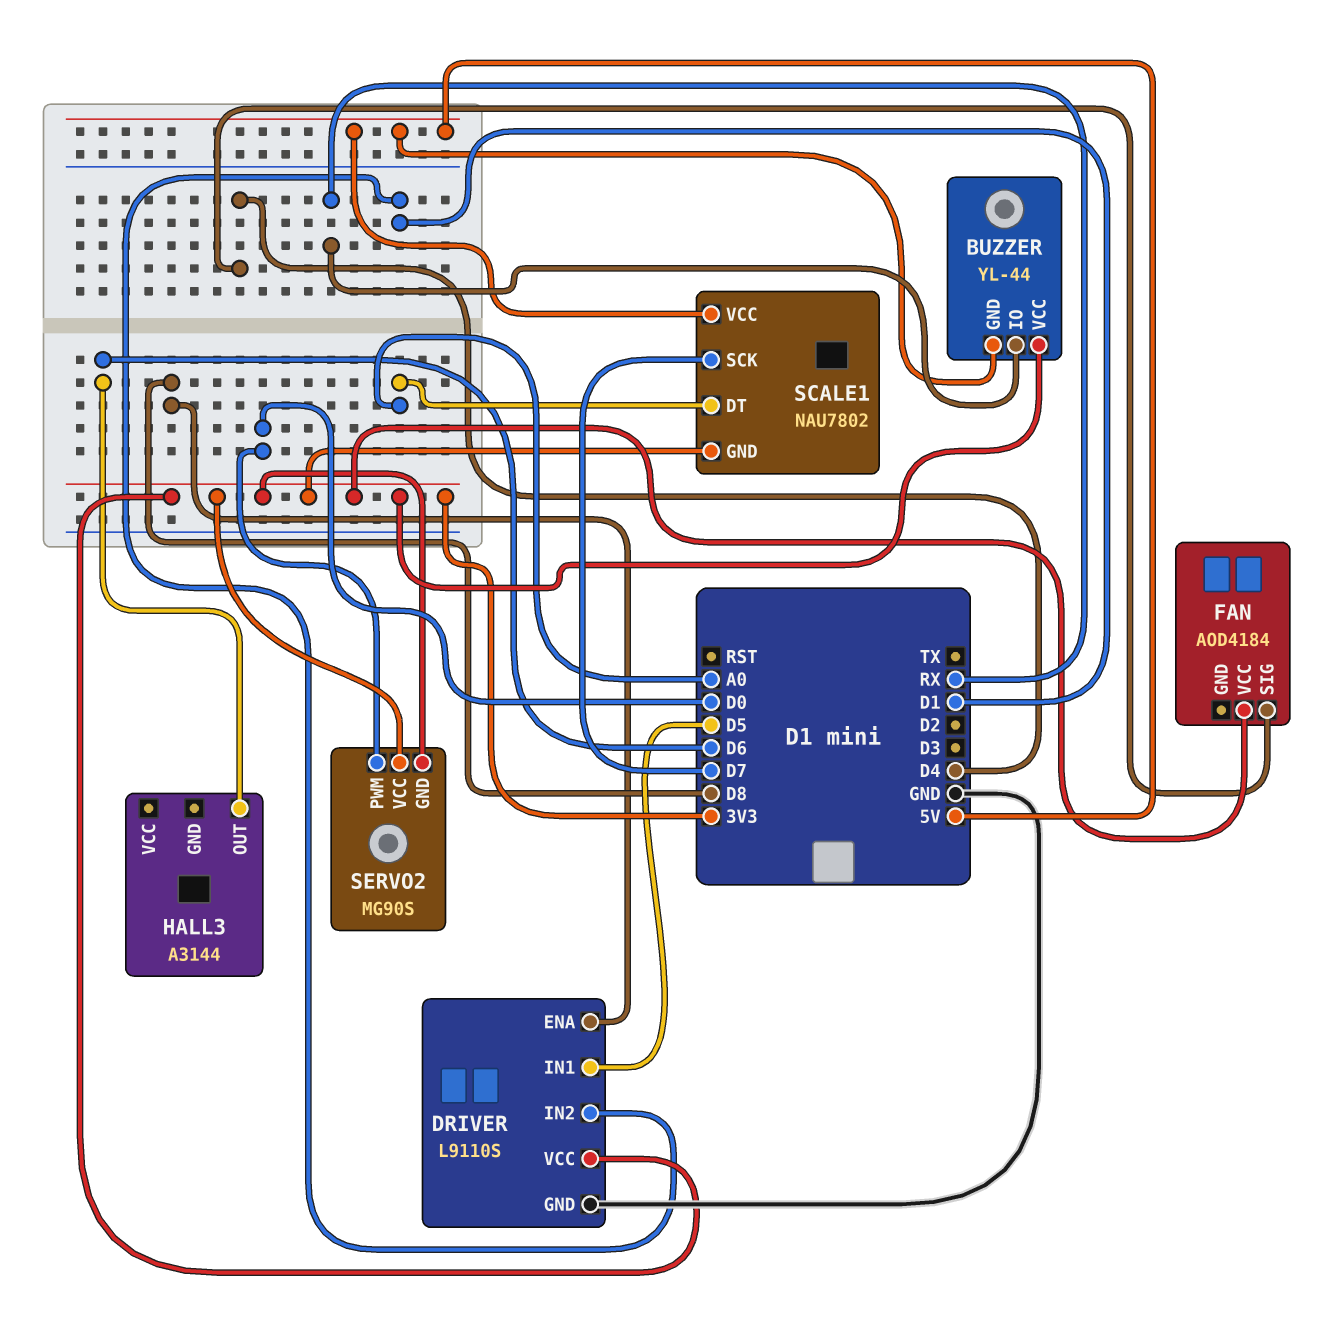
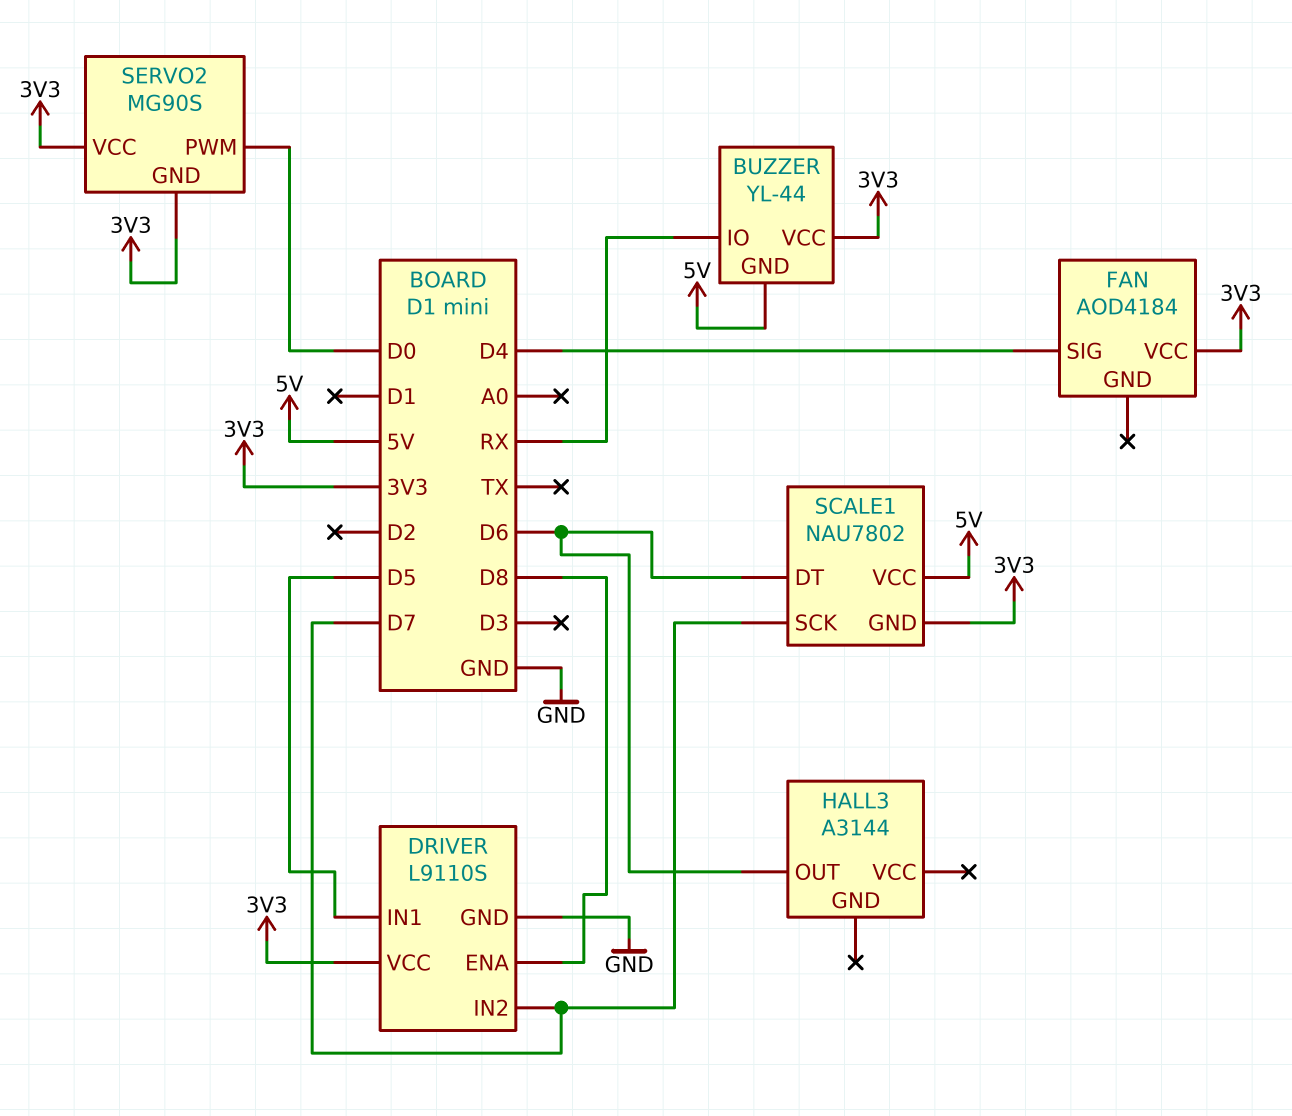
DRIVER pin IN2: D1 -> D7
SCALE1 pin DT: A0 -> D6

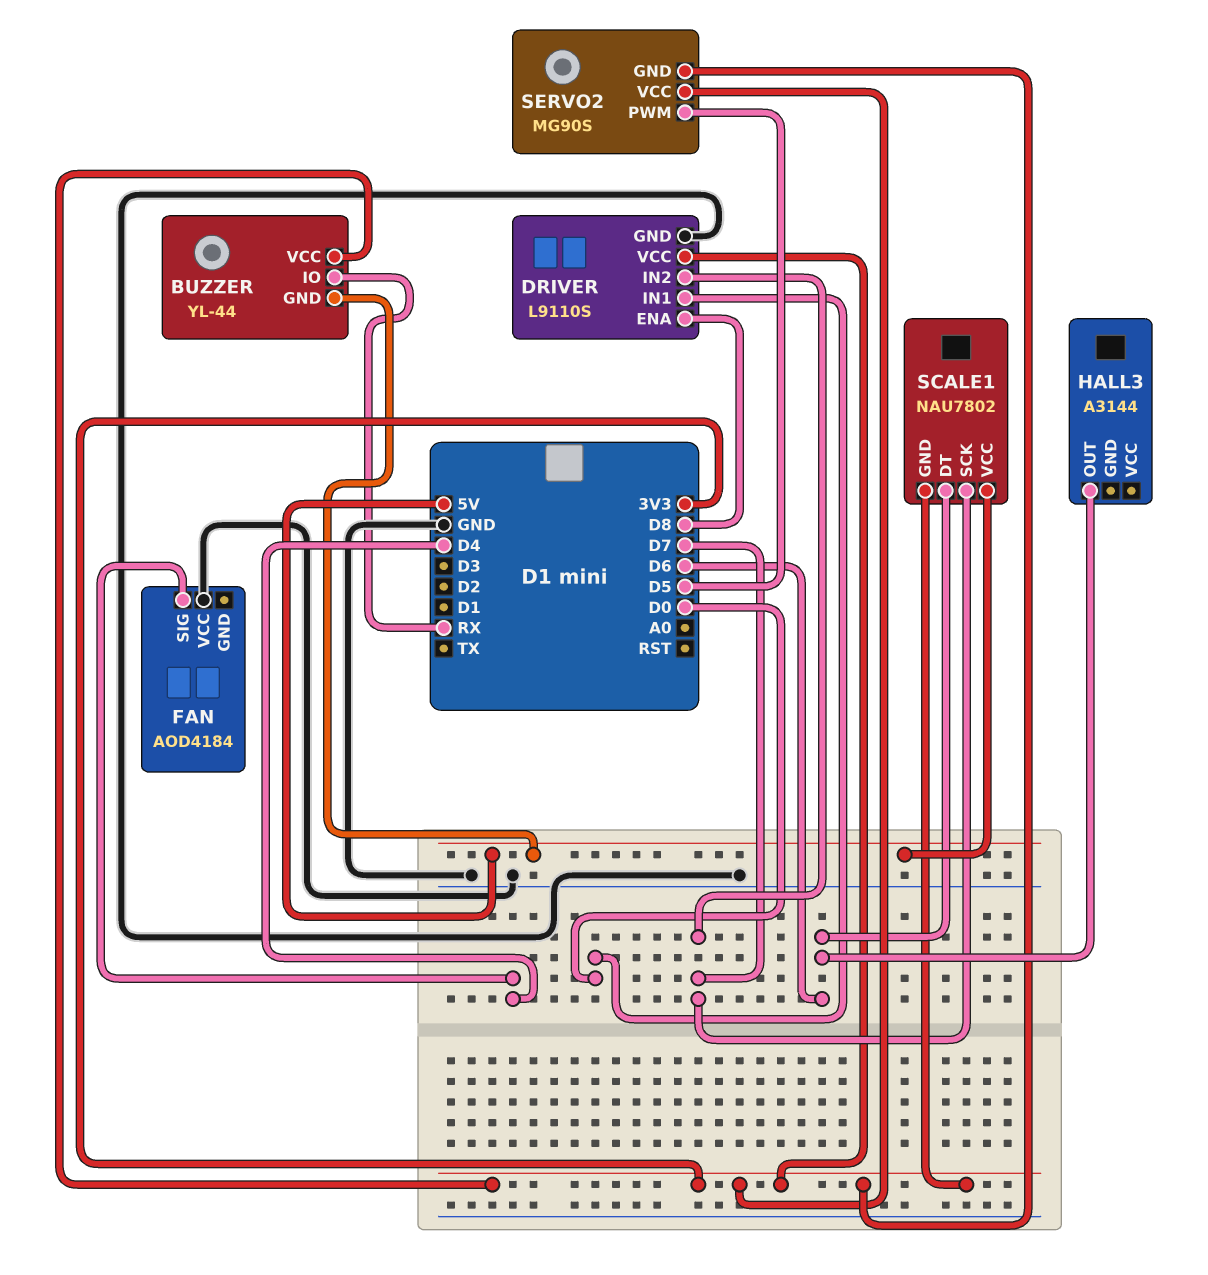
DRIVER pin IN1: D5 -> D0
FAN pin VCC: 3V3 -> GND
SERVO2 pin PWM: D0 -> D5

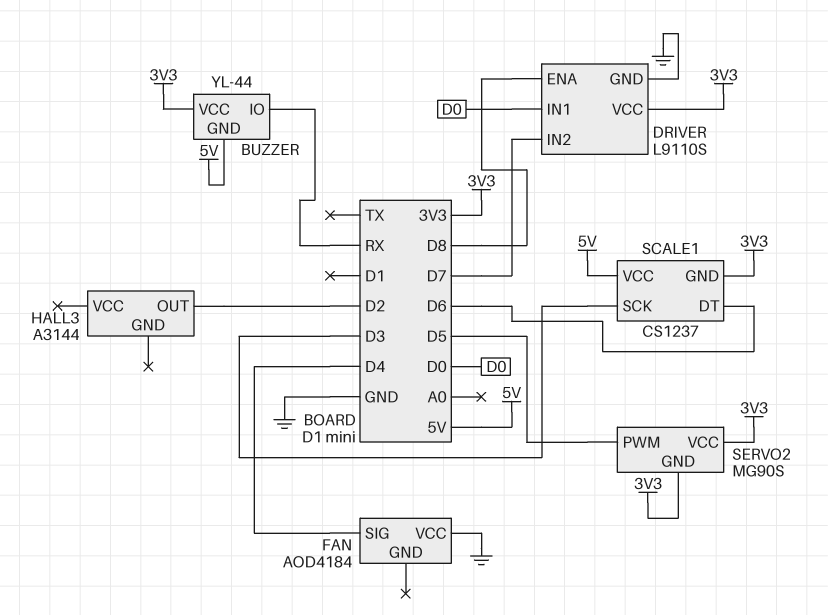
HALL3 pin OUT: D6 -> D2
SCALE1: NAU7802 -> CS1237
SCALE1 pin SCK: D7 -> D3

